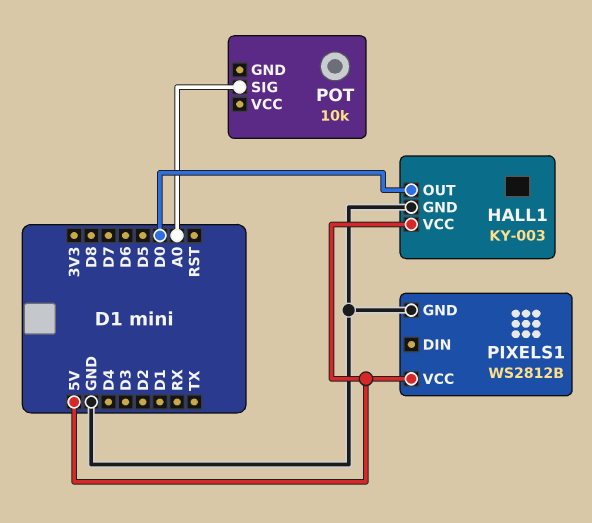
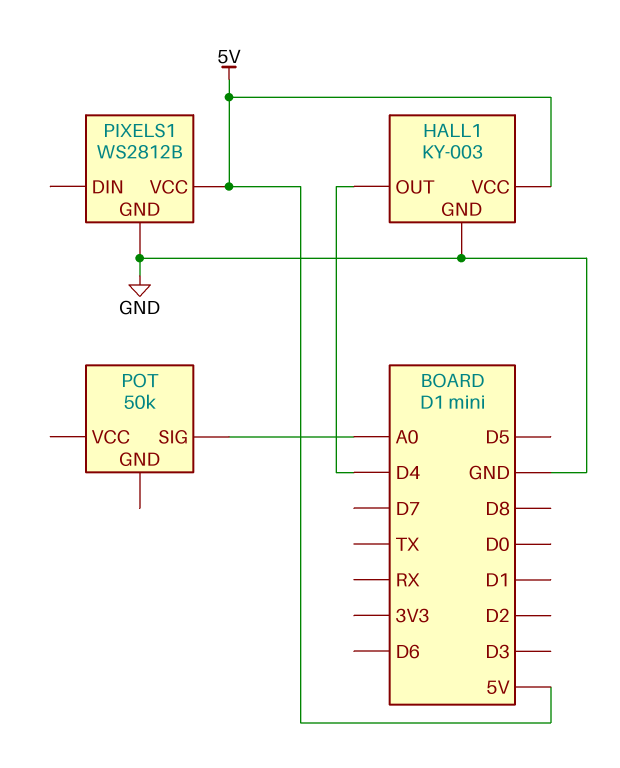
HALL1 pin OUT: D0 -> D4
POT: 10k -> 50k

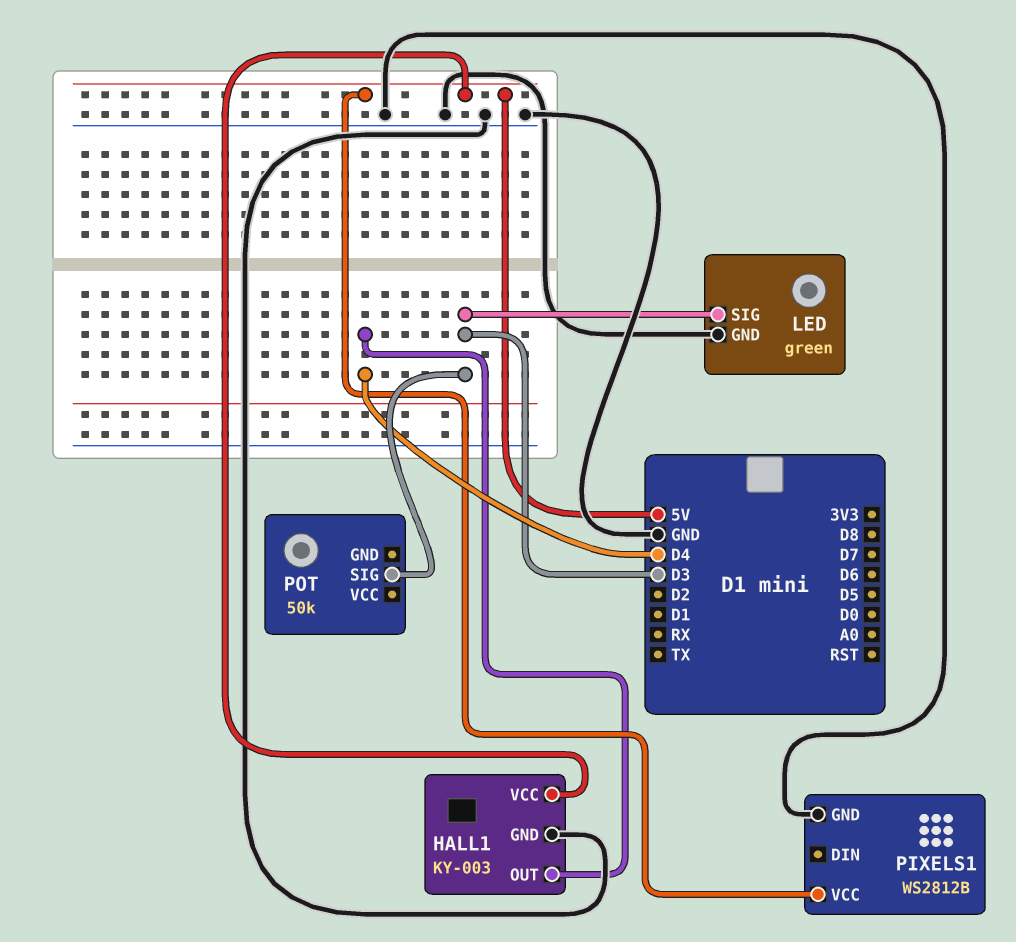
LED: none -> green
LED pin GND: none -> GND
LED pin SIG: none -> D3
POT pin SIG: A0 -> D3

